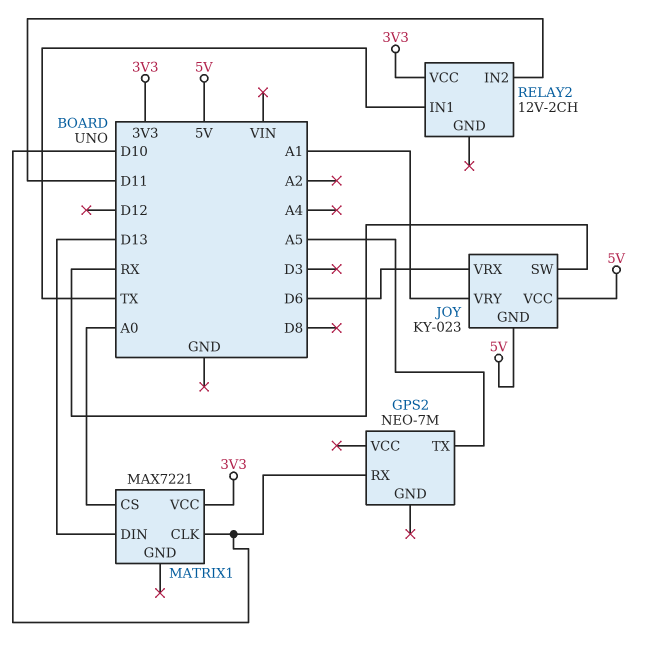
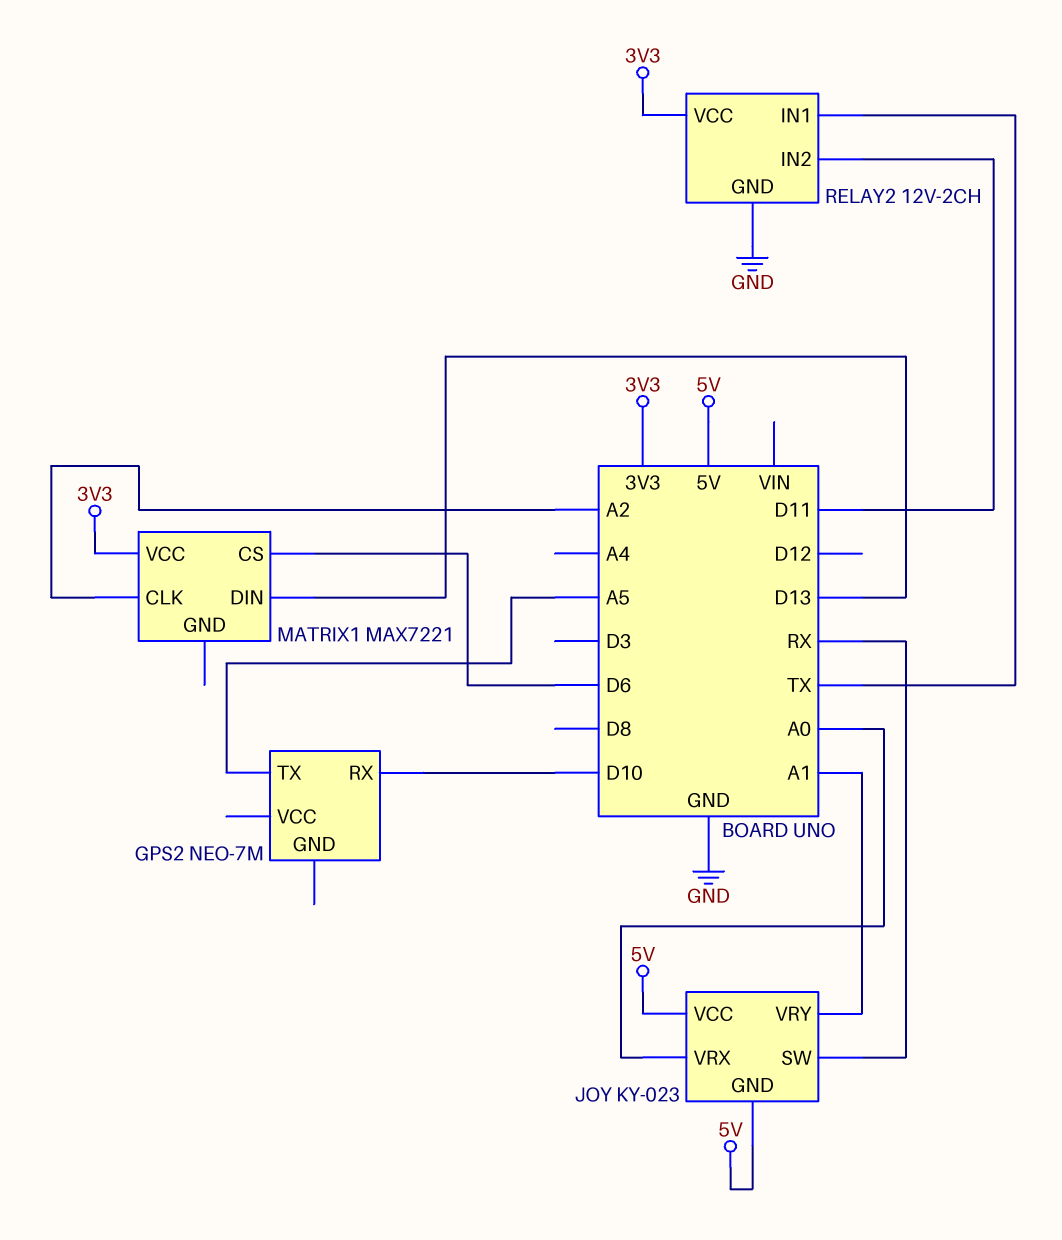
JOY pin VRX: D6 -> A0
MATRIX1 pin CLK: D10 -> A2
MATRIX1 pin CS: A0 -> D6
RELAY2 pin GND: none -> GND

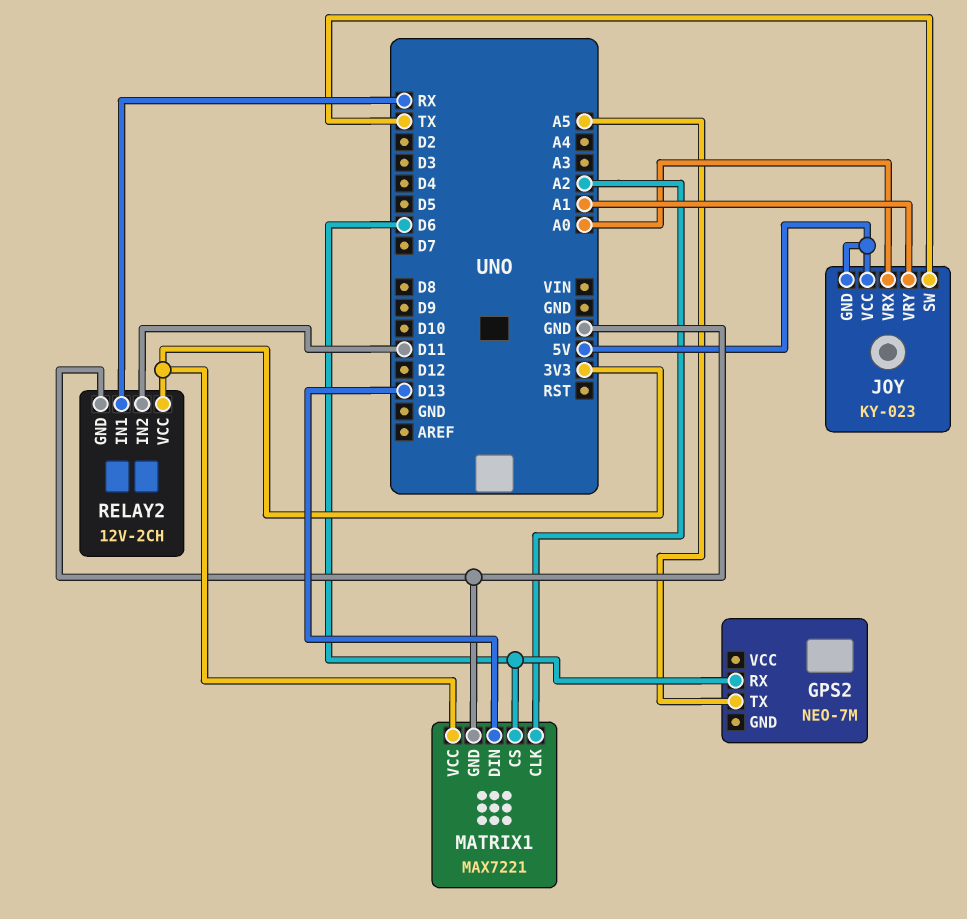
GPS2 pin RX: D10 -> D6
JOY pin SW: RX -> TX
MATRIX1 pin GND: none -> GND
RELAY2 pin IN1: TX -> RX

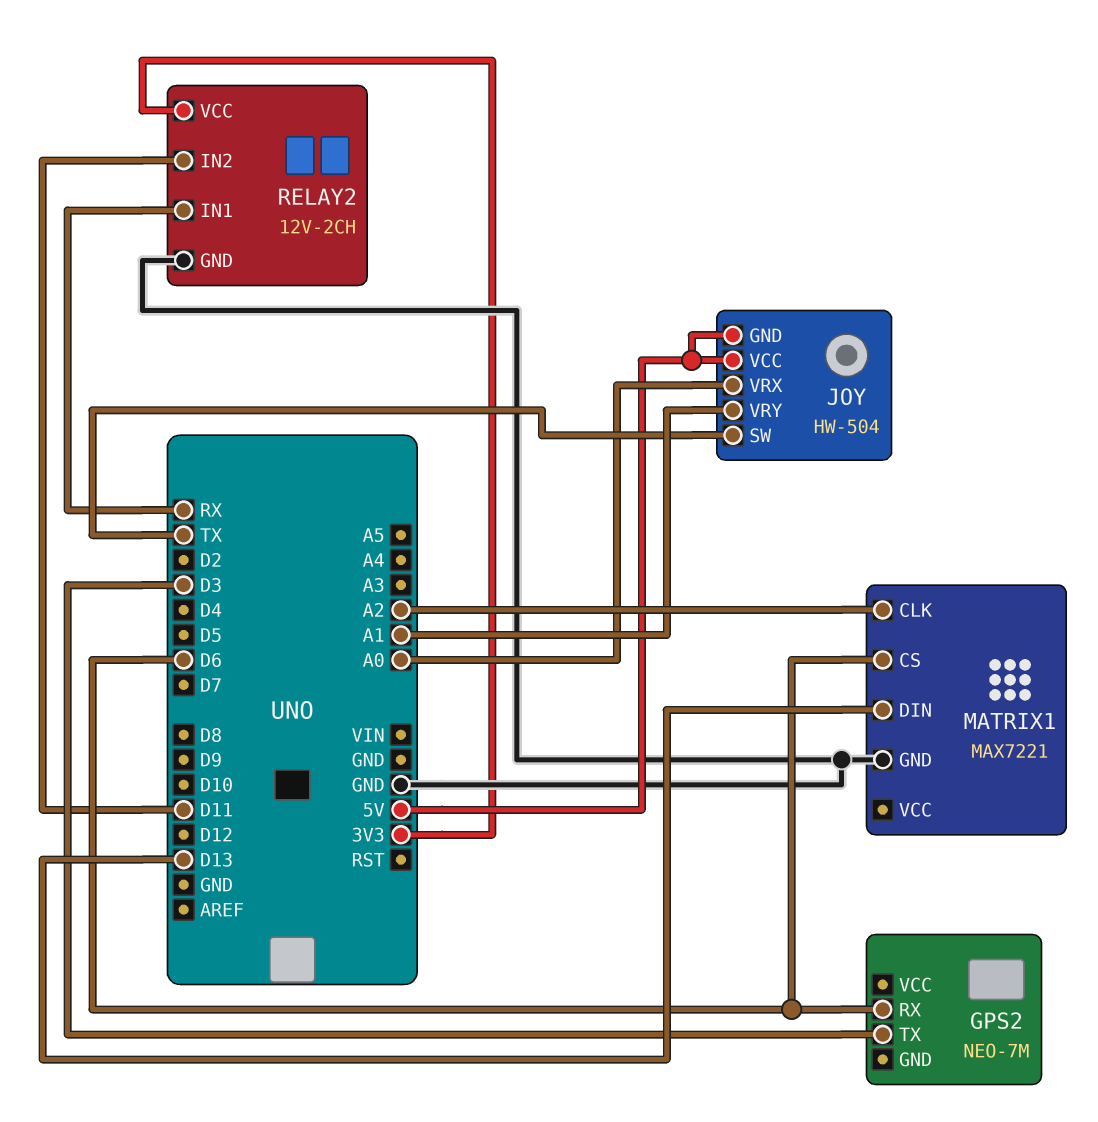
GPS2 pin TX: A5 -> D3
JOY: KY-023 -> HW-504
MATRIX1 pin VCC: 3V3 -> none

